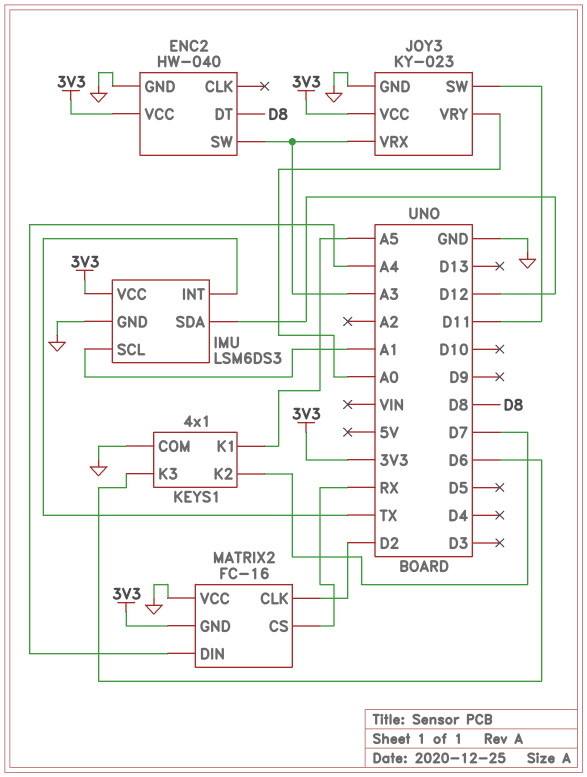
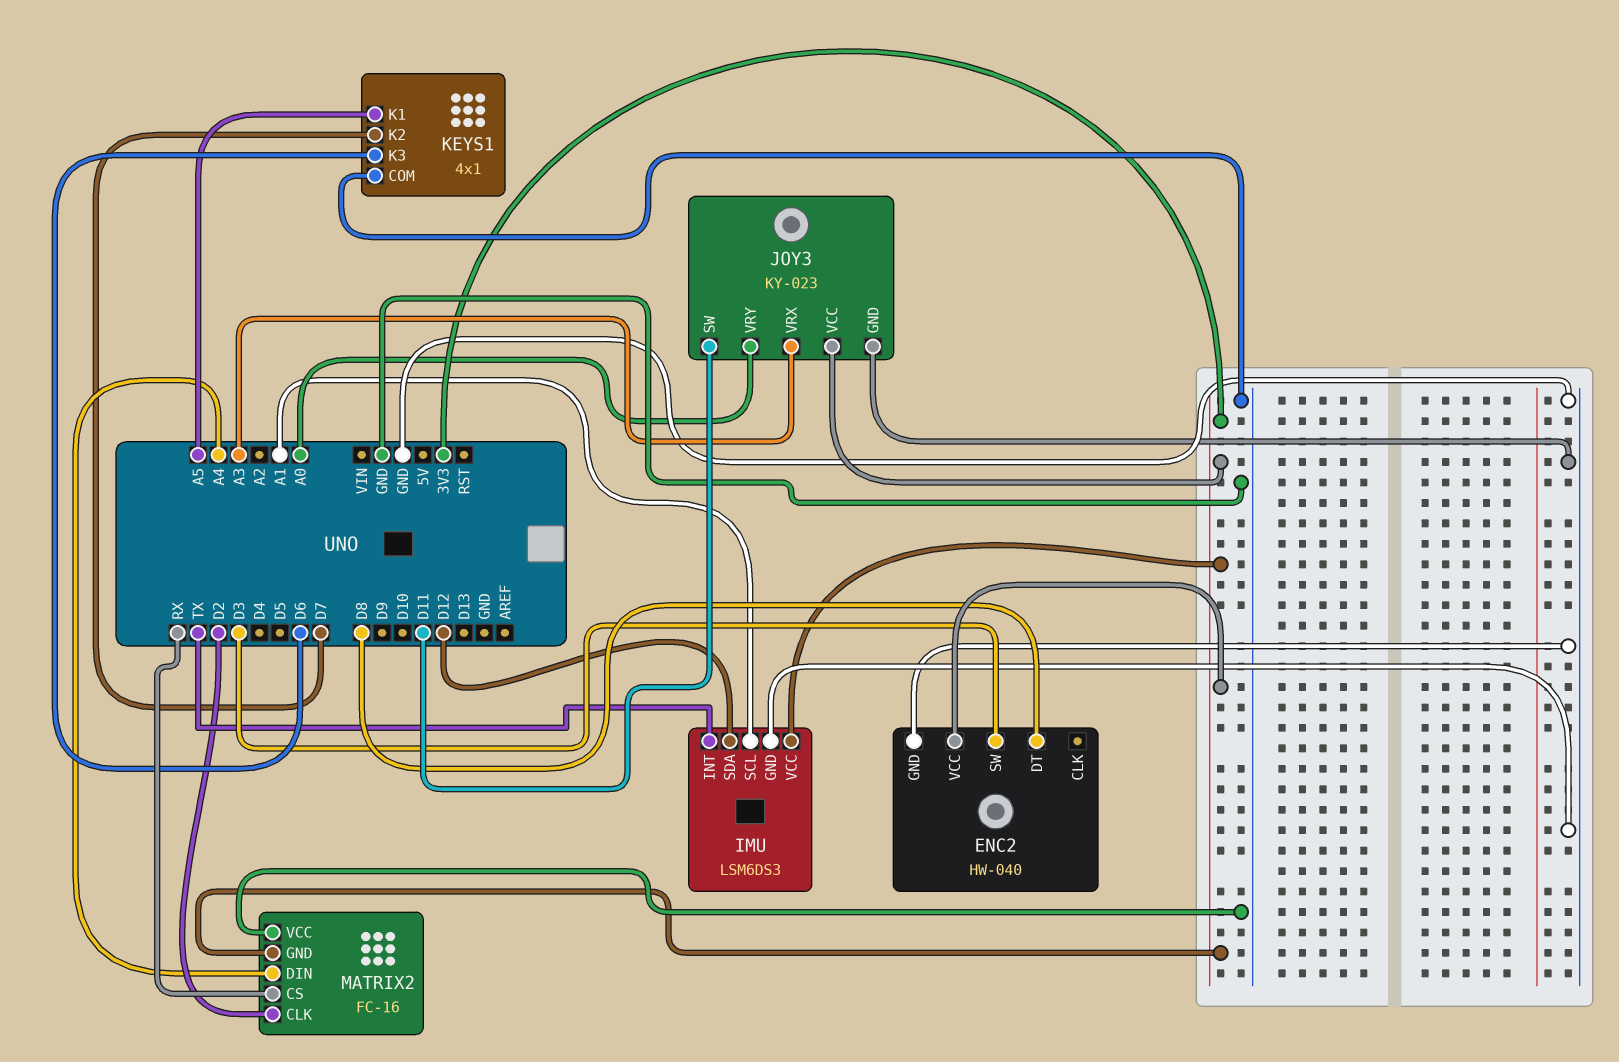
ENC2 pin SW: A3 -> D3

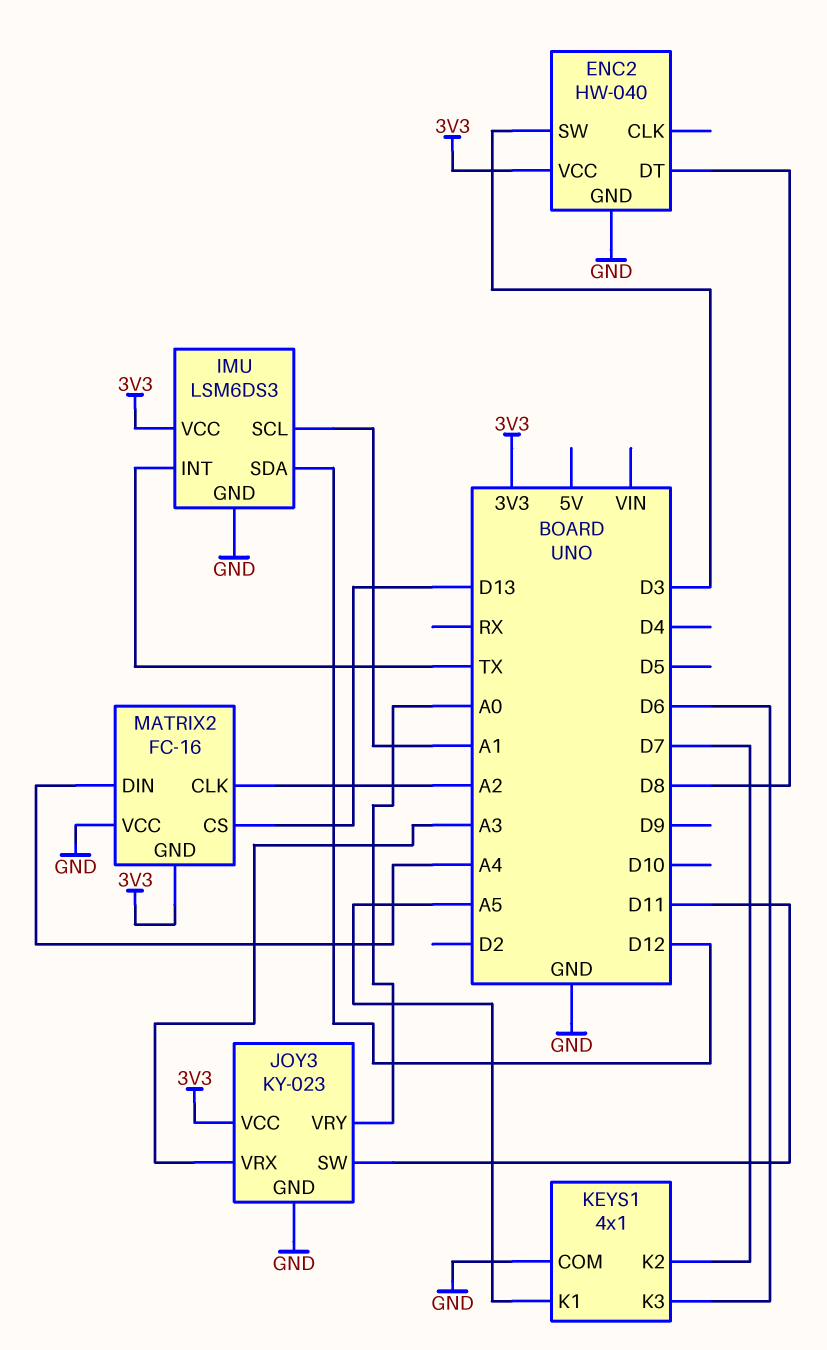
MATRIX2 pin CLK: D2 -> A2
MATRIX2 pin CS: RX -> D13

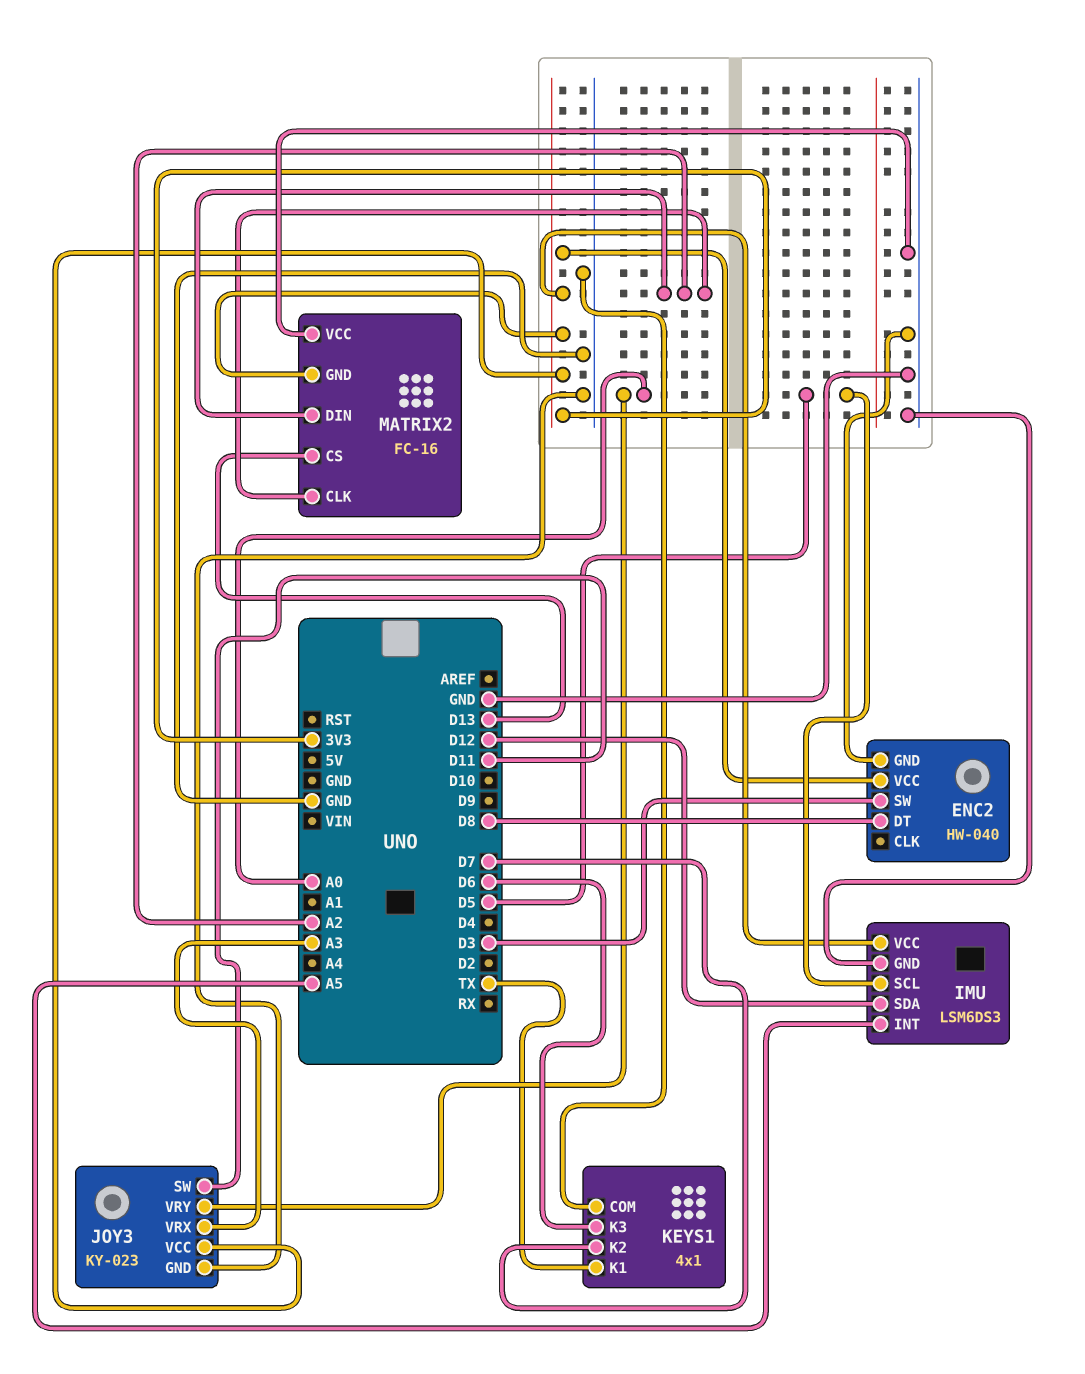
IMU pin INT: TX -> A5
IMU pin SCL: A1 -> D5
KEYS1 pin K1: A5 -> TX
MATRIX2 pin DIN: A4 -> A2

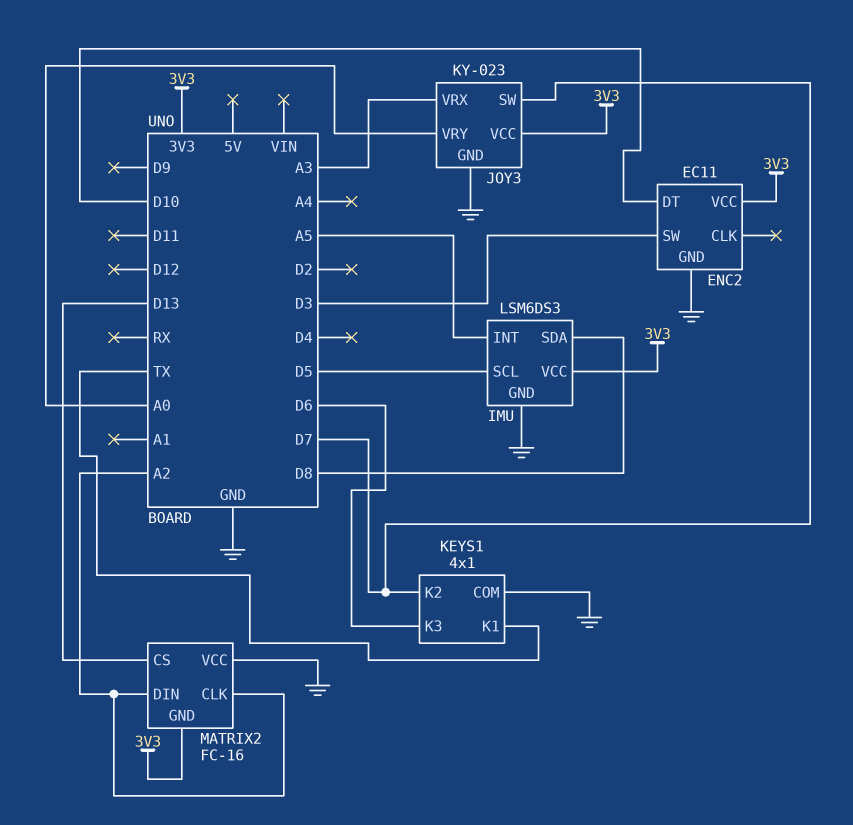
ENC2: HW-040 -> EC11
ENC2 pin DT: D8 -> D10
IMU pin SDA: D12 -> D8
JOY3 pin SW: D11 -> D7

